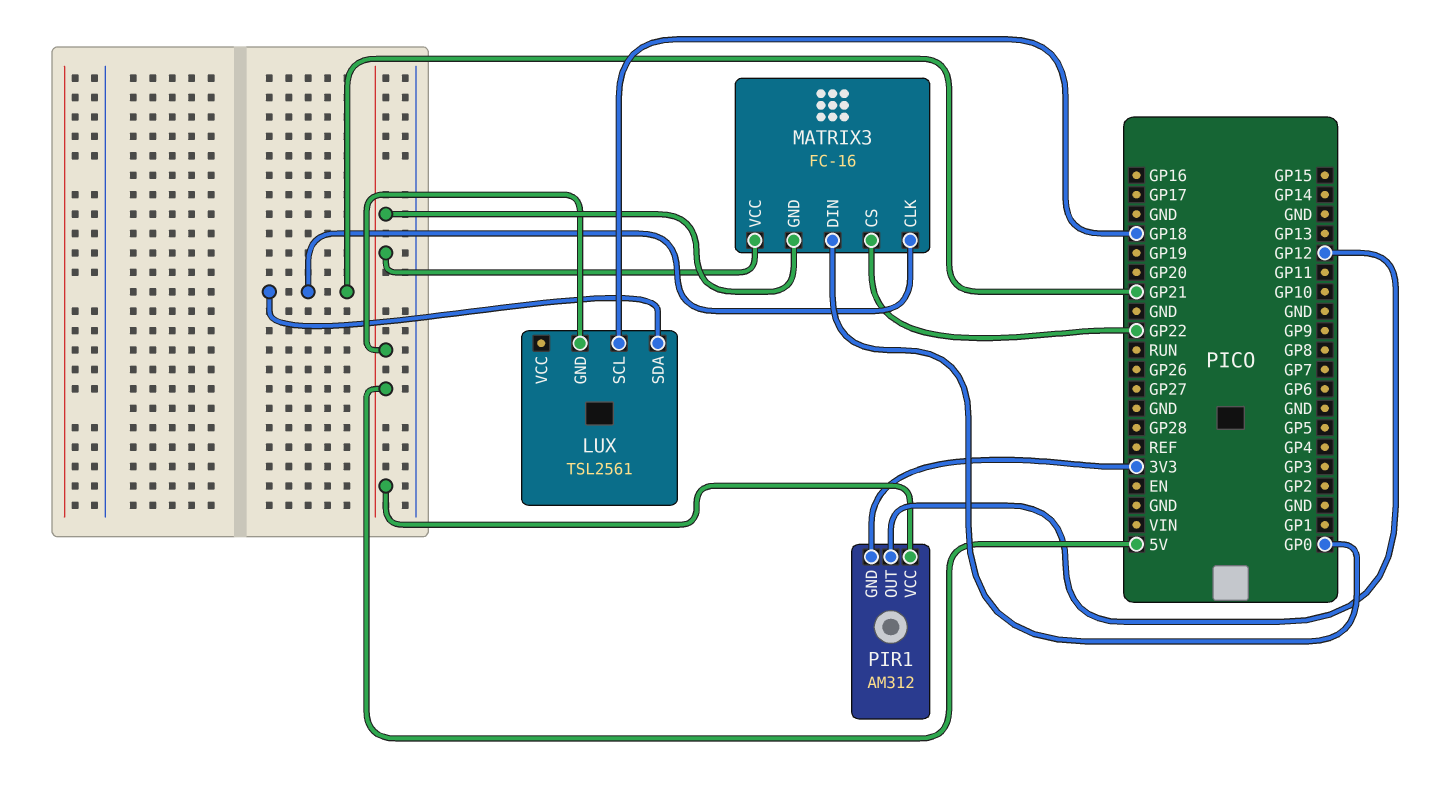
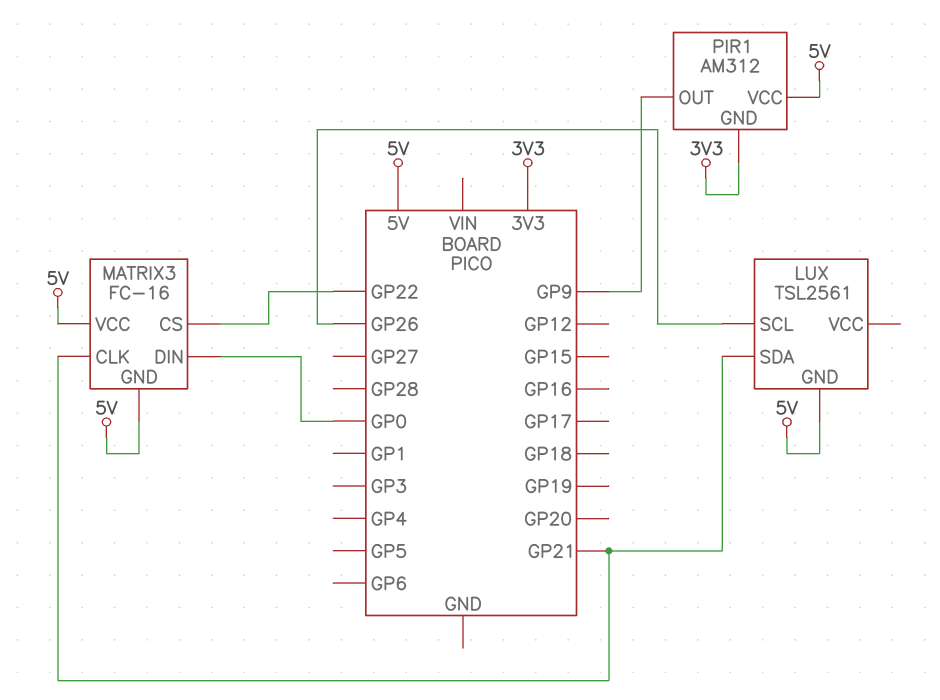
LUX pin SCL: GP18 -> GP26
PIR1 pin OUT: GP12 -> GP9

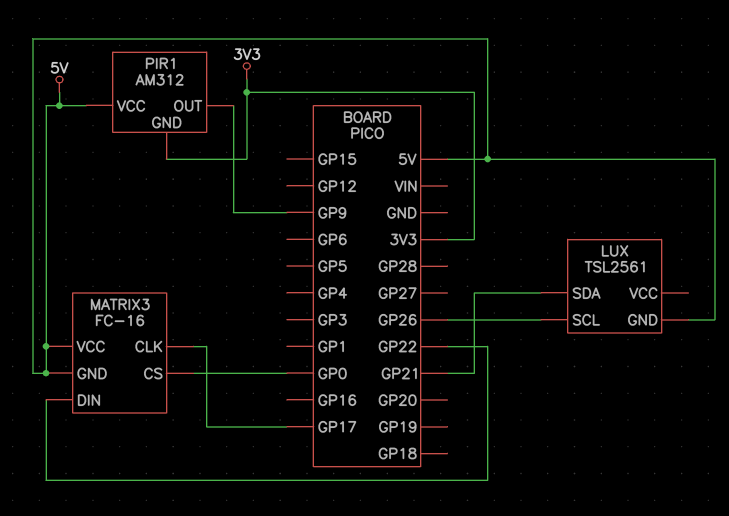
MATRIX3 pin CLK: GP21 -> GP17
MATRIX3 pin CS: GP22 -> GP0
MATRIX3 pin DIN: GP0 -> GP22

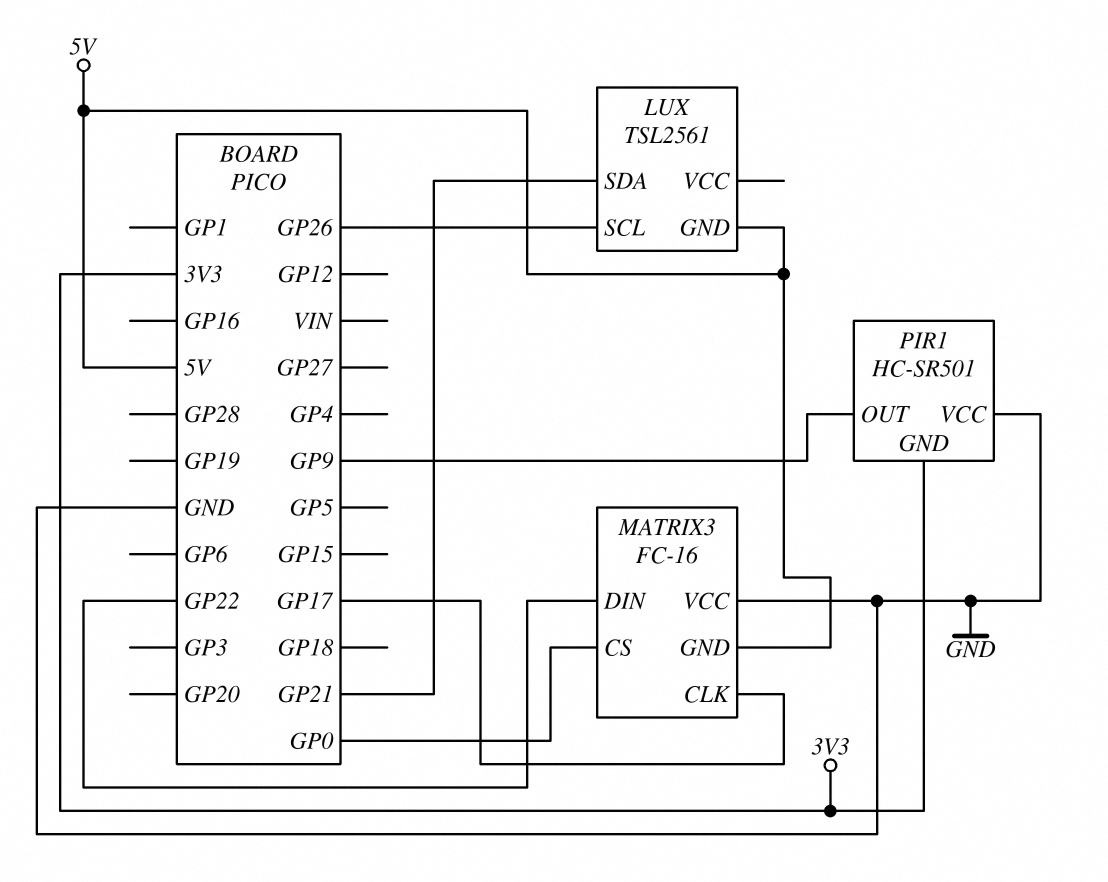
MATRIX3 pin VCC: 5V -> GND
PIR1: AM312 -> HC-SR501
PIR1 pin VCC: 5V -> GND

